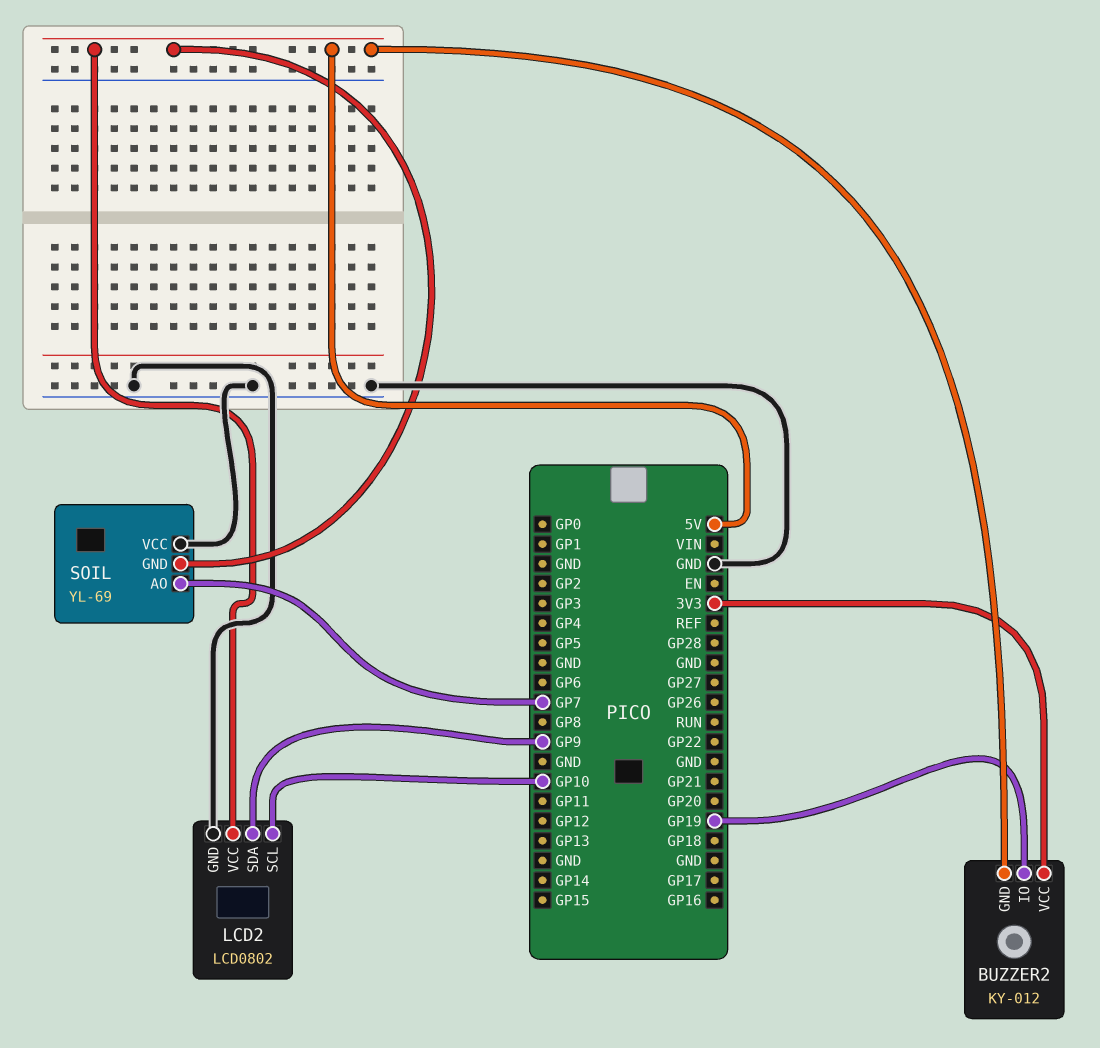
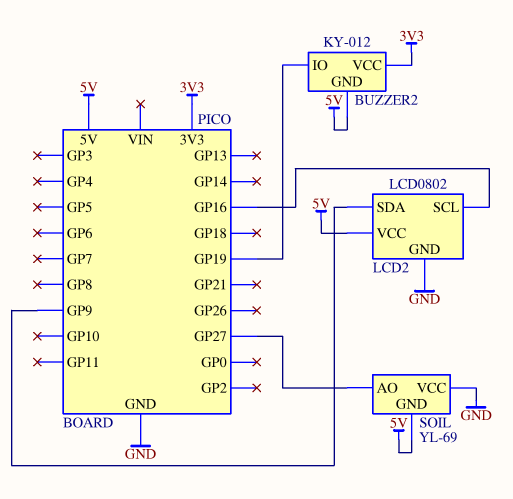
LCD2 pin SCL: GP10 -> GP16
SOIL pin AO: GP7 -> GP27

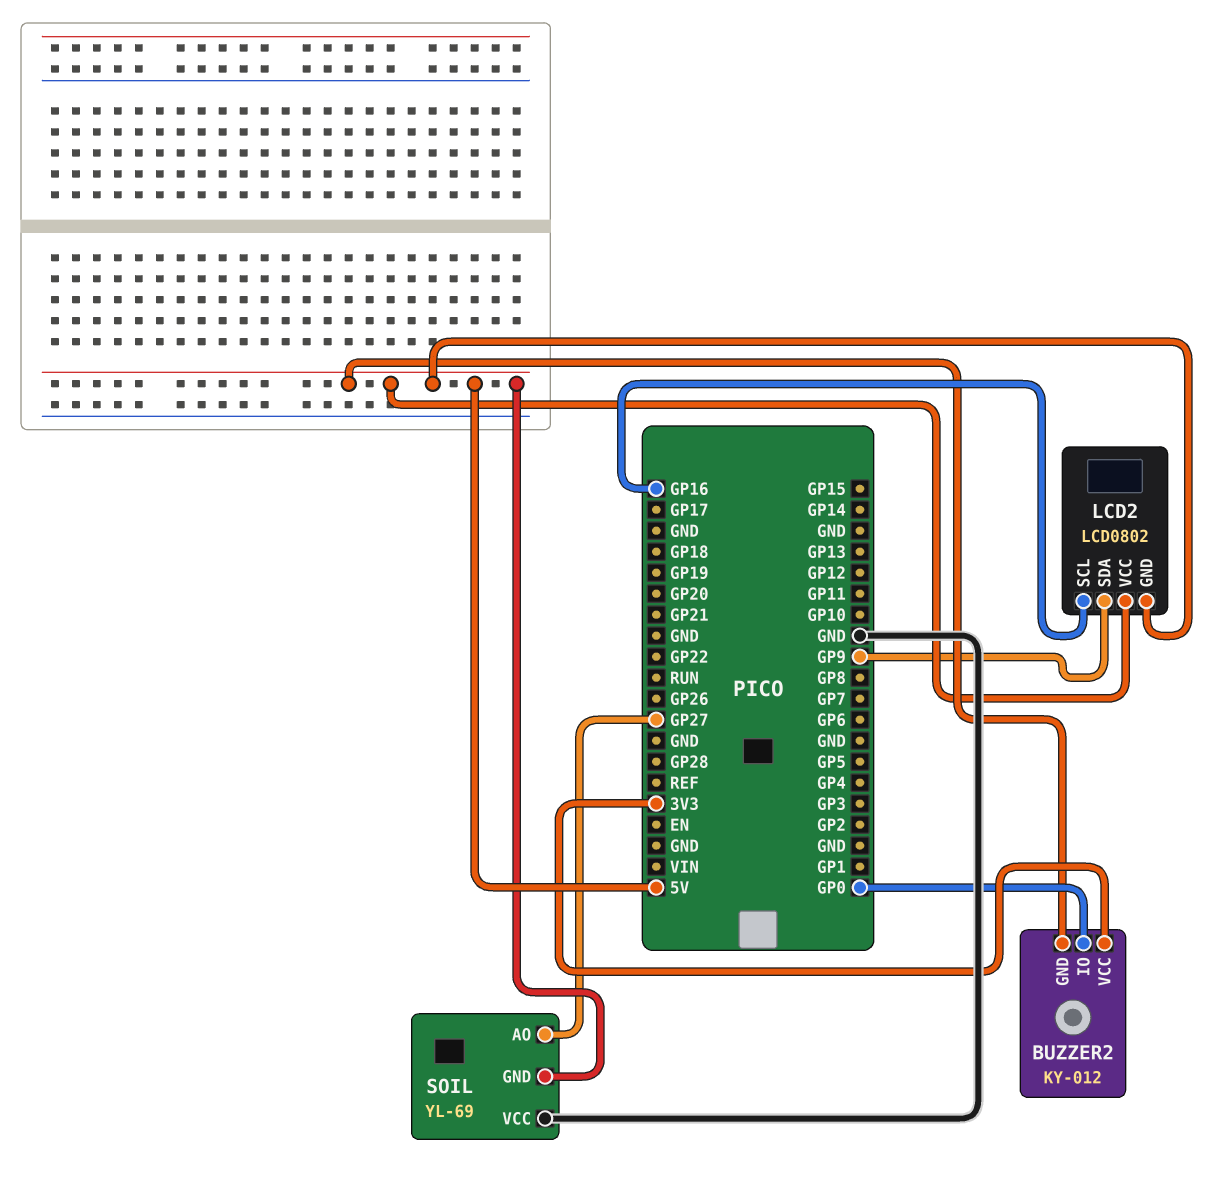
BUZZER2 pin IO: GP19 -> GP0
LCD2 pin GND: GND -> 5V

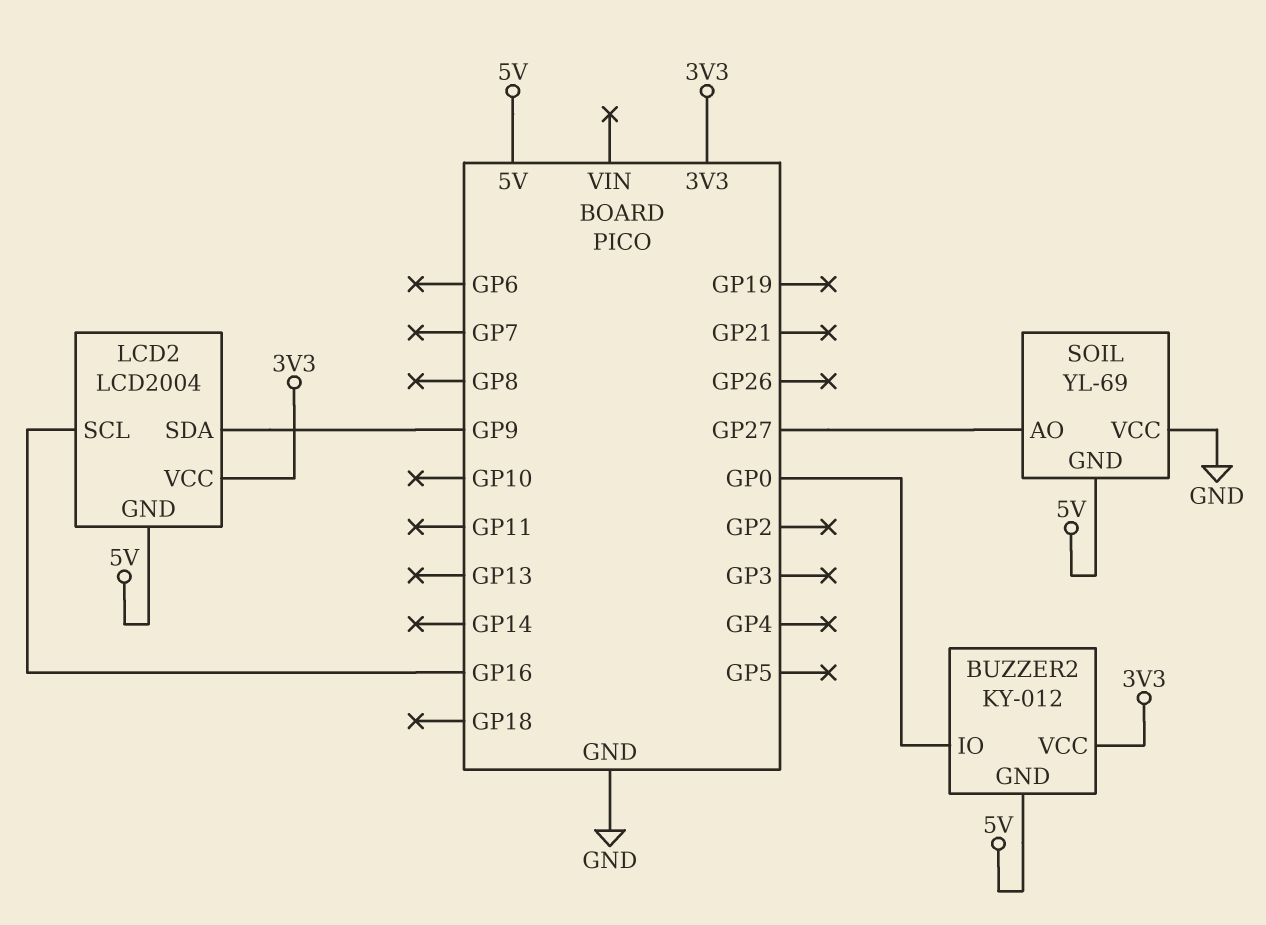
LCD2: LCD0802 -> LCD2004
LCD2 pin VCC: 5V -> 3V3

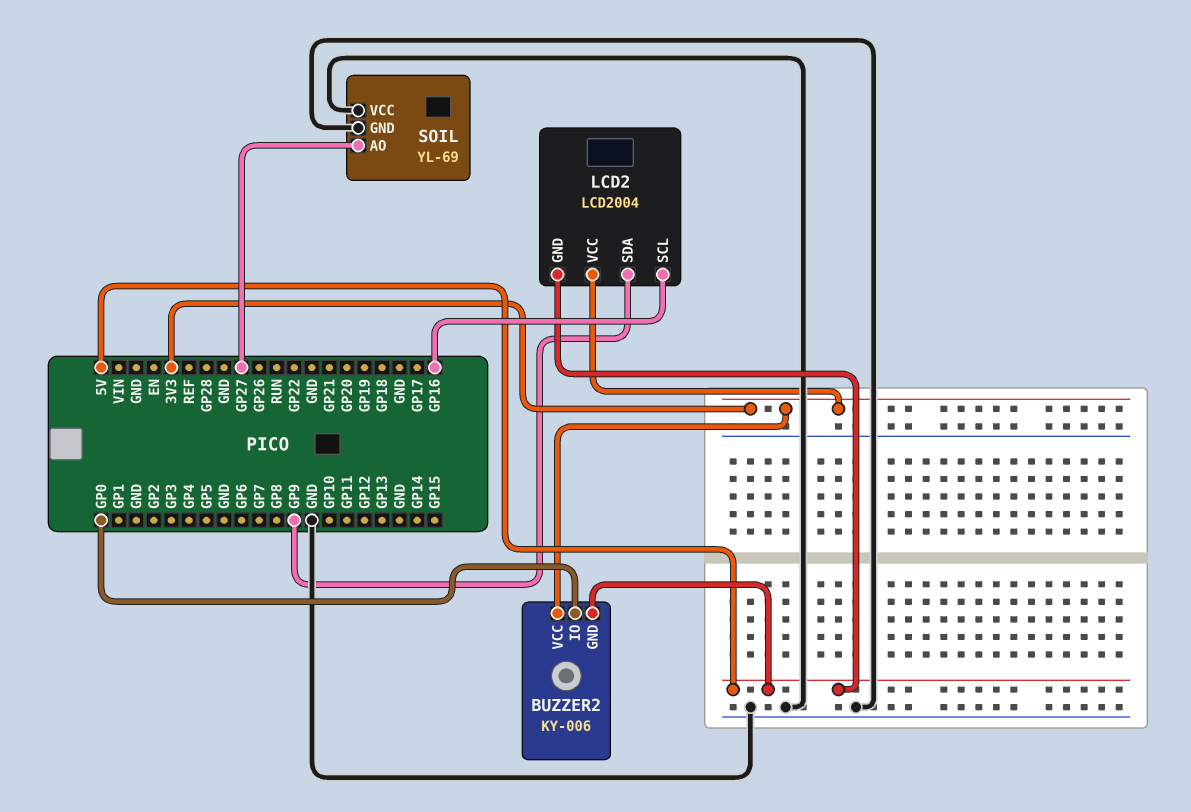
BUZZER2: KY-012 -> KY-006
SOIL pin GND: 5V -> GND

